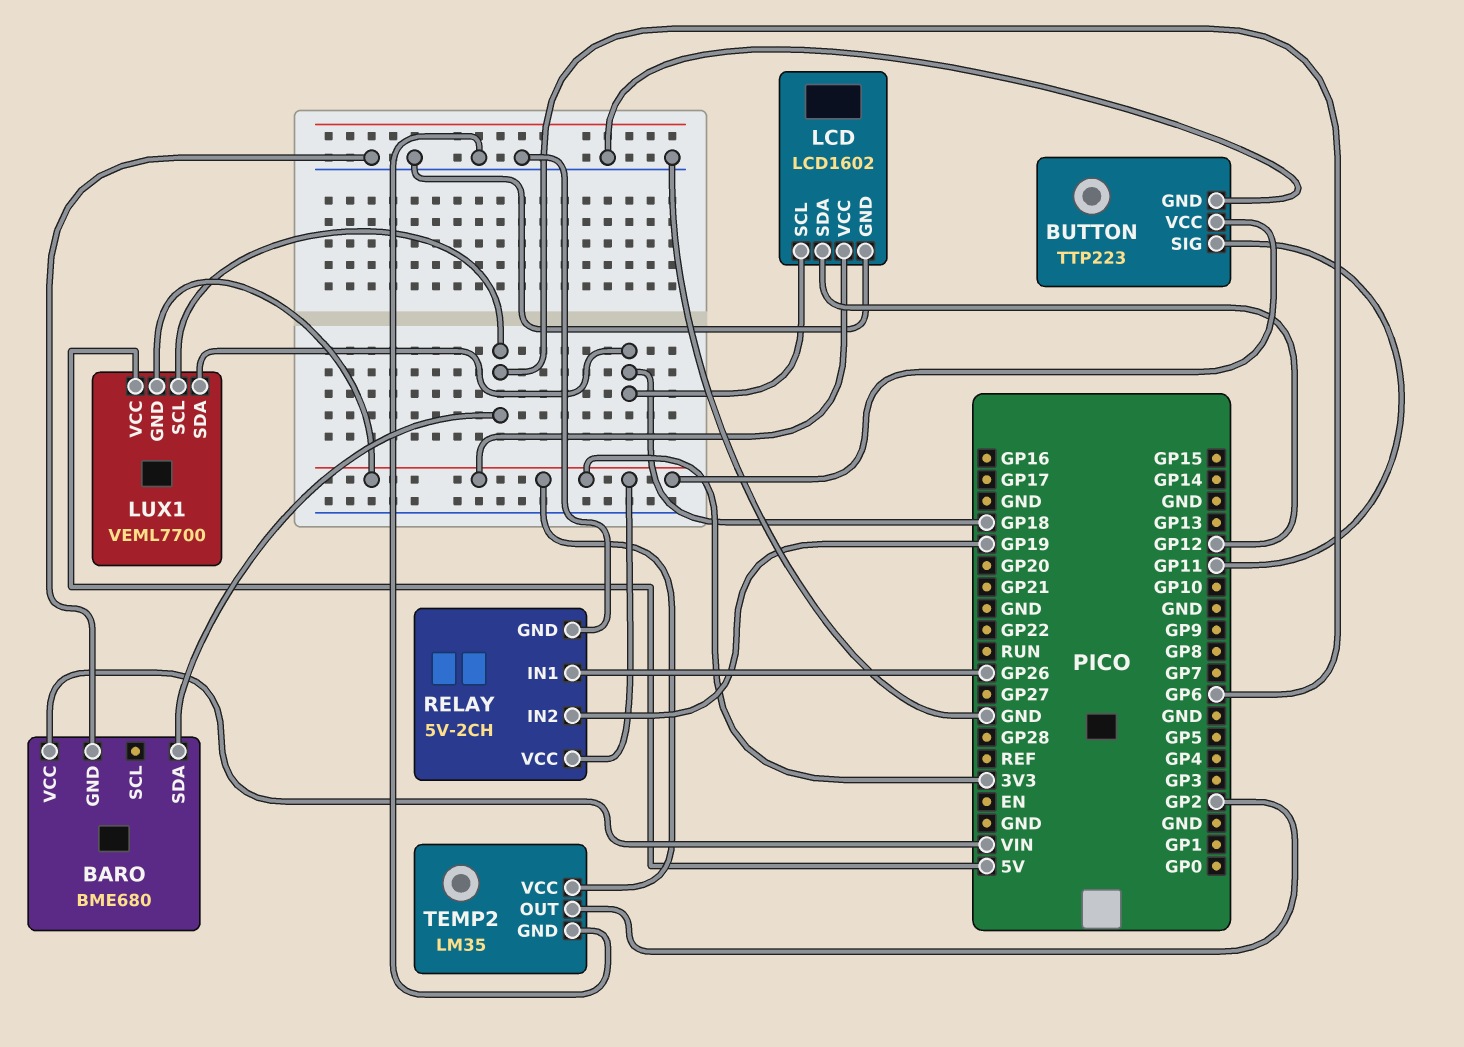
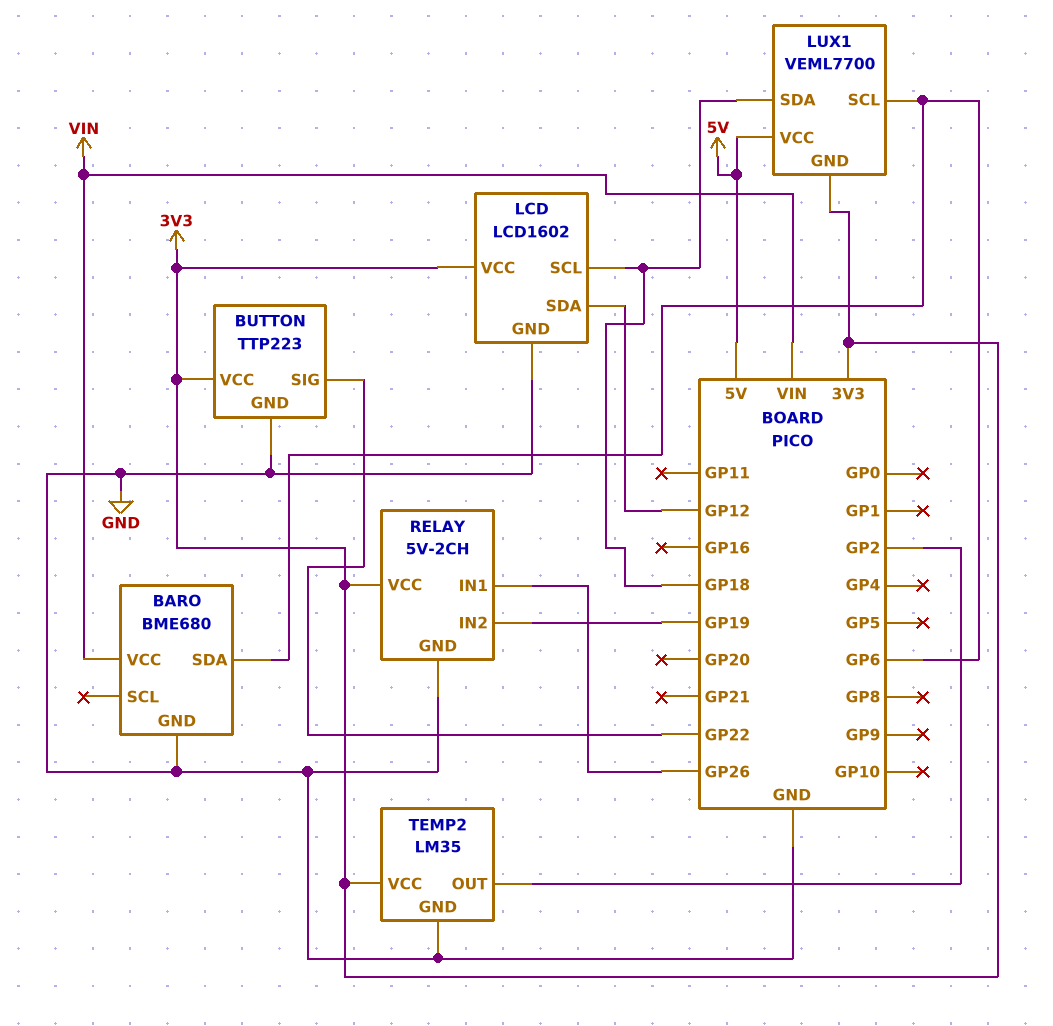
BUTTON pin SIG: GP11 -> GP22

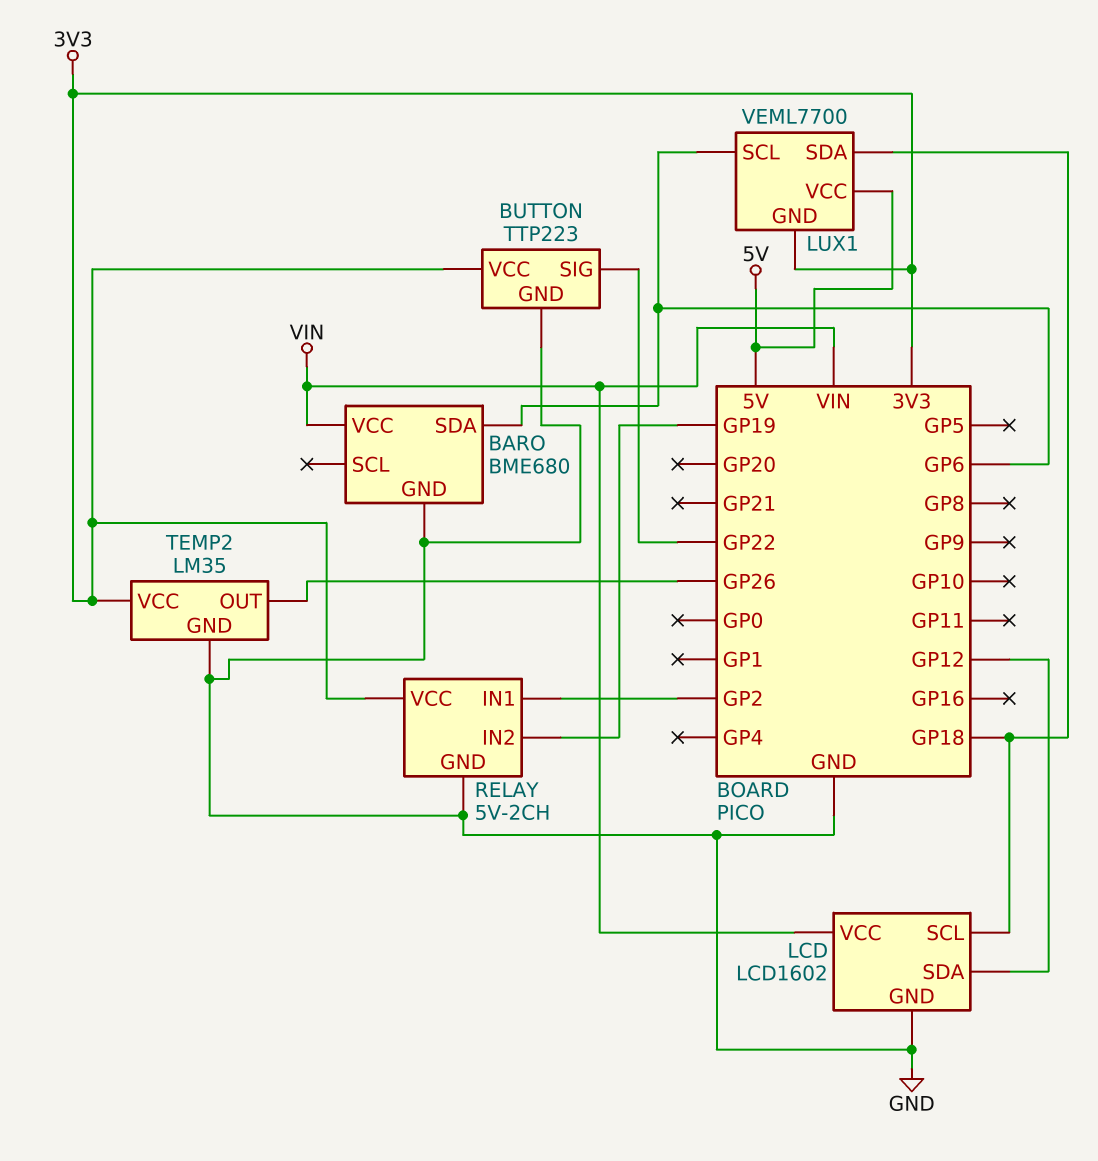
LCD pin VCC: 3V3 -> VIN
RELAY pin IN1: GP26 -> GP2
TEMP2 pin OUT: GP2 -> GP26

